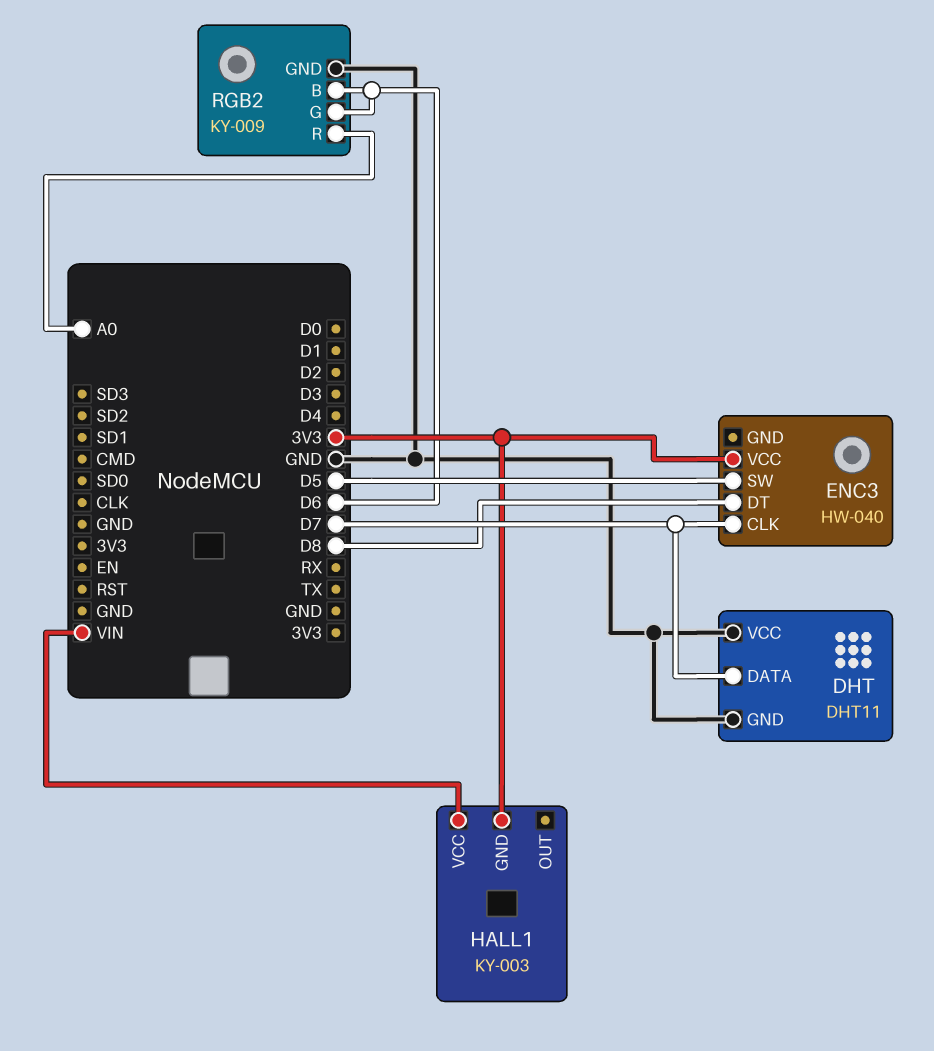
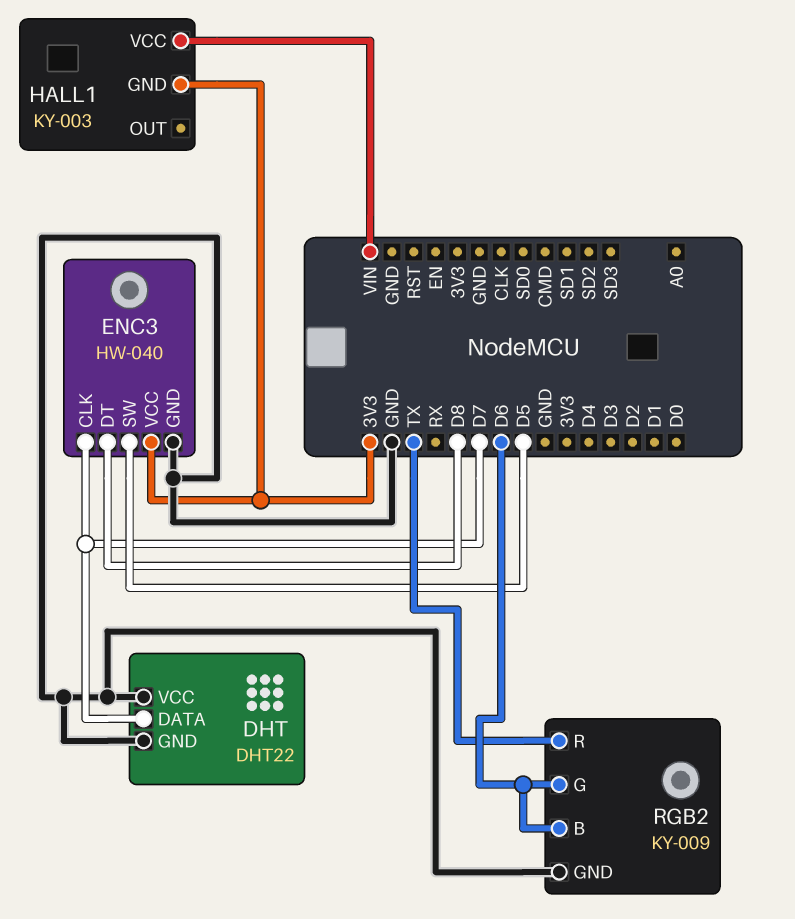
DHT: DHT11 -> DHT22
ENC3 pin GND: none -> GND
RGB2 pin R: A0 -> TX

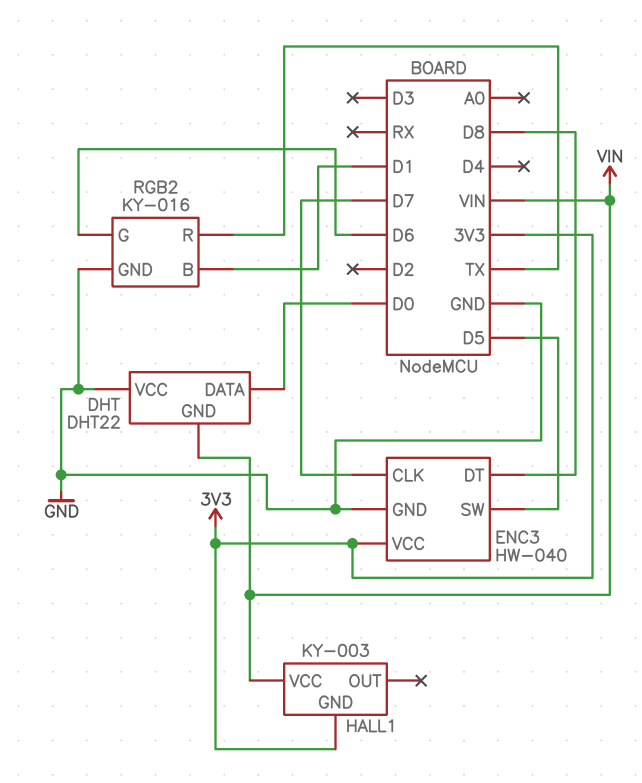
DHT pin DATA: D7 -> D0
DHT pin GND: GND -> VIN
RGB2: KY-009 -> KY-016
RGB2 pin B: D6 -> D1

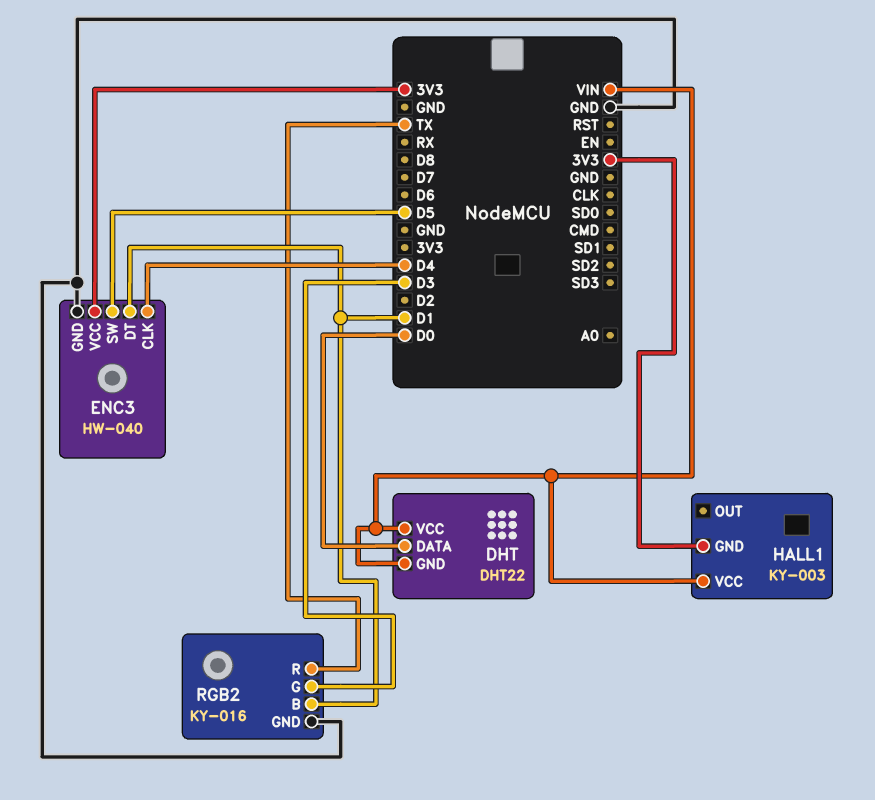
DHT pin VCC: GND -> VIN
ENC3 pin CLK: D7 -> D4
ENC3 pin DT: D8 -> D1
RGB2 pin G: D6 -> D3

